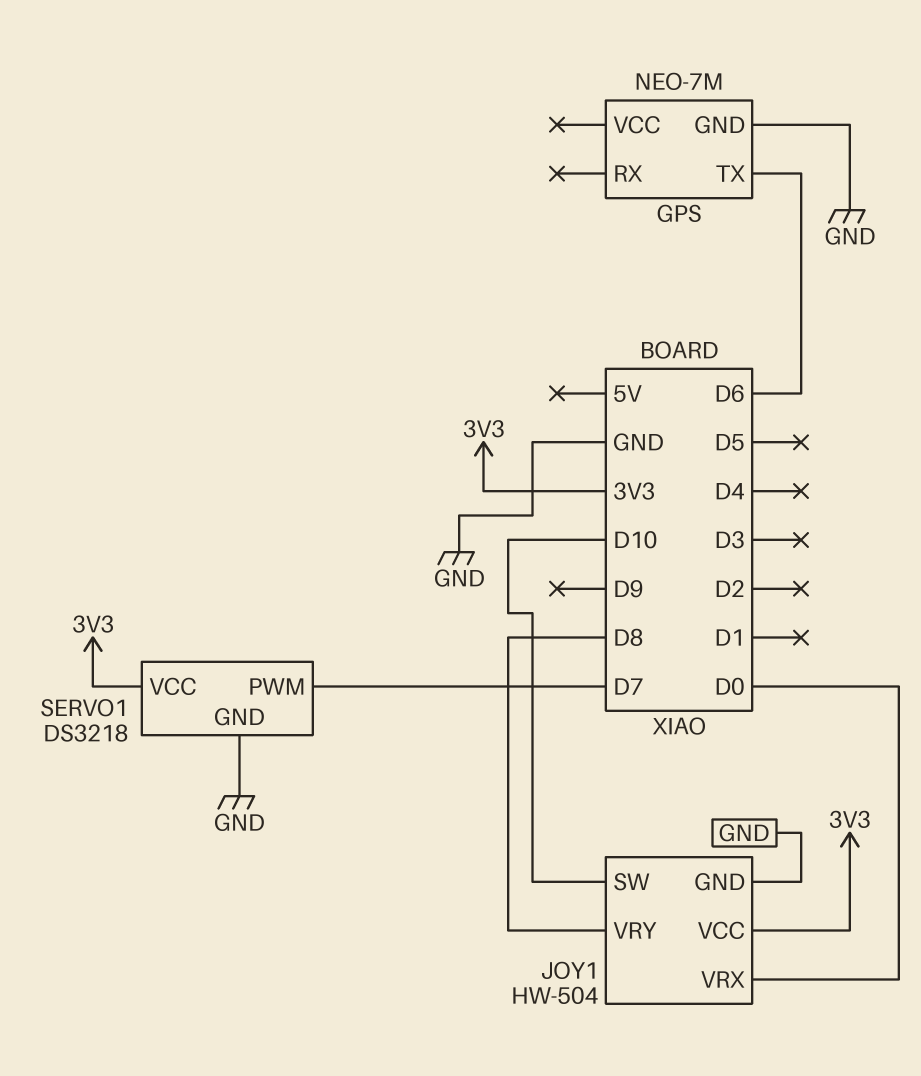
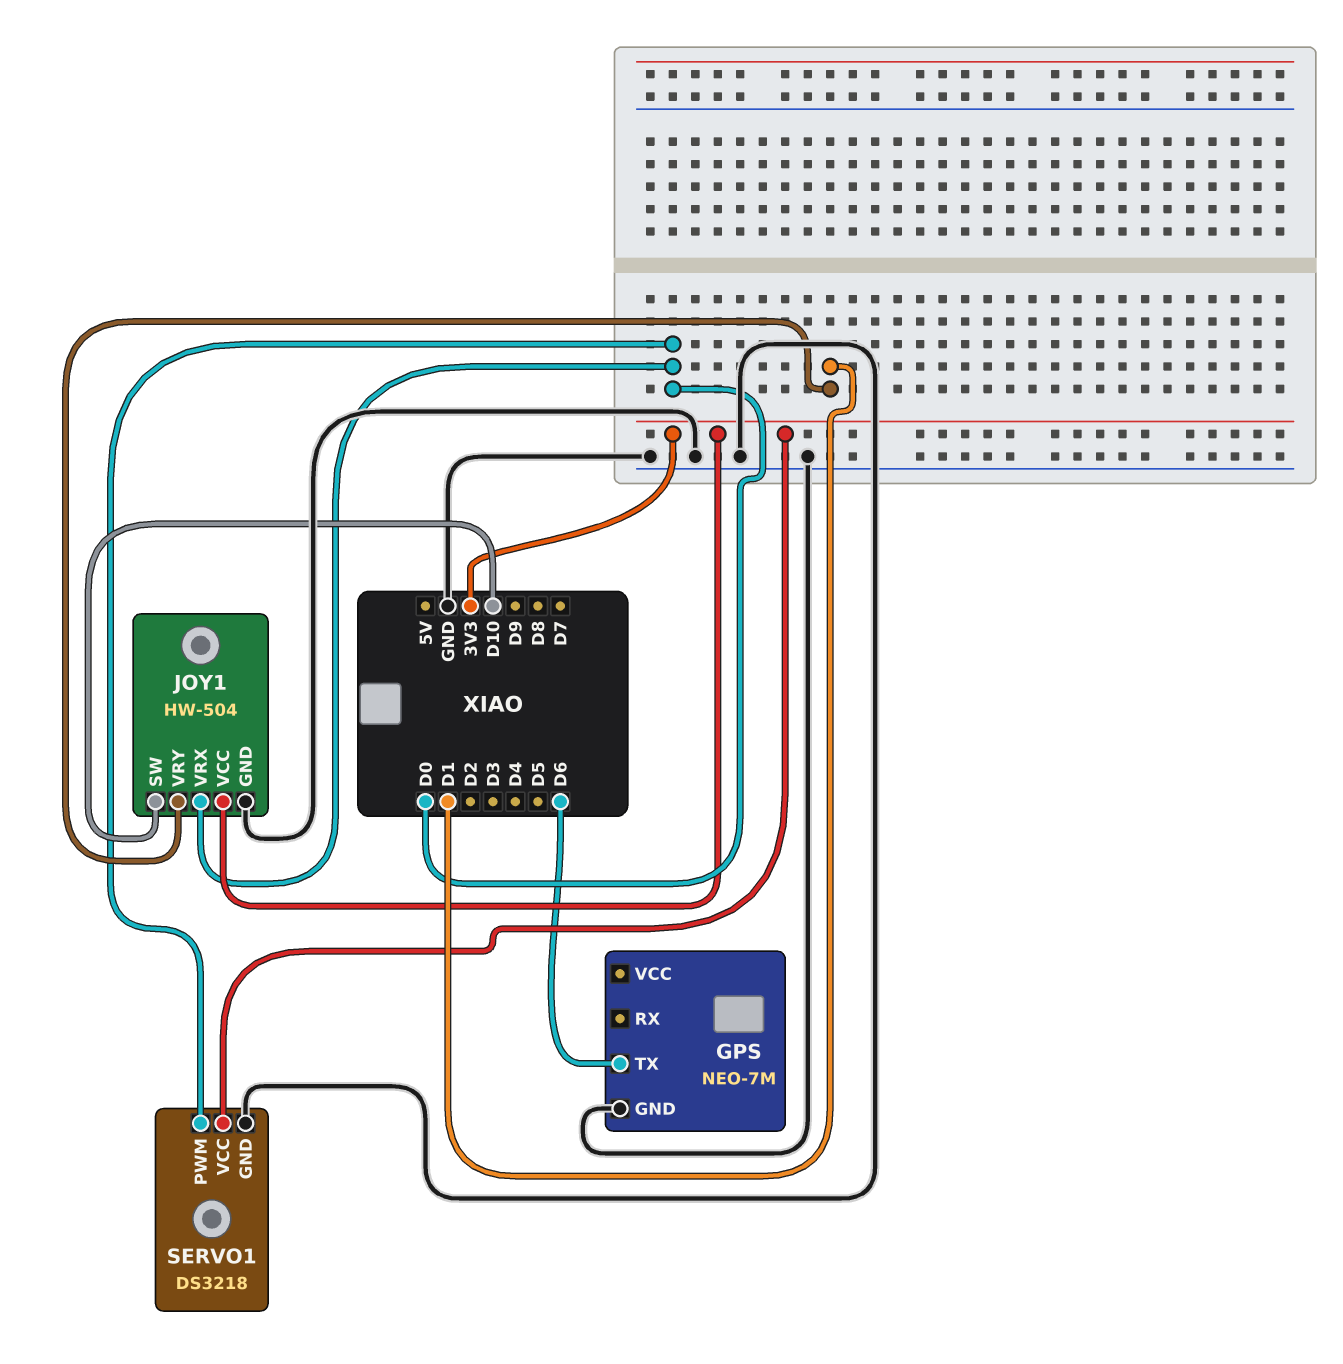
JOY1 pin VRY: D8 -> D1
SERVO1 pin PWM: D7 -> D0

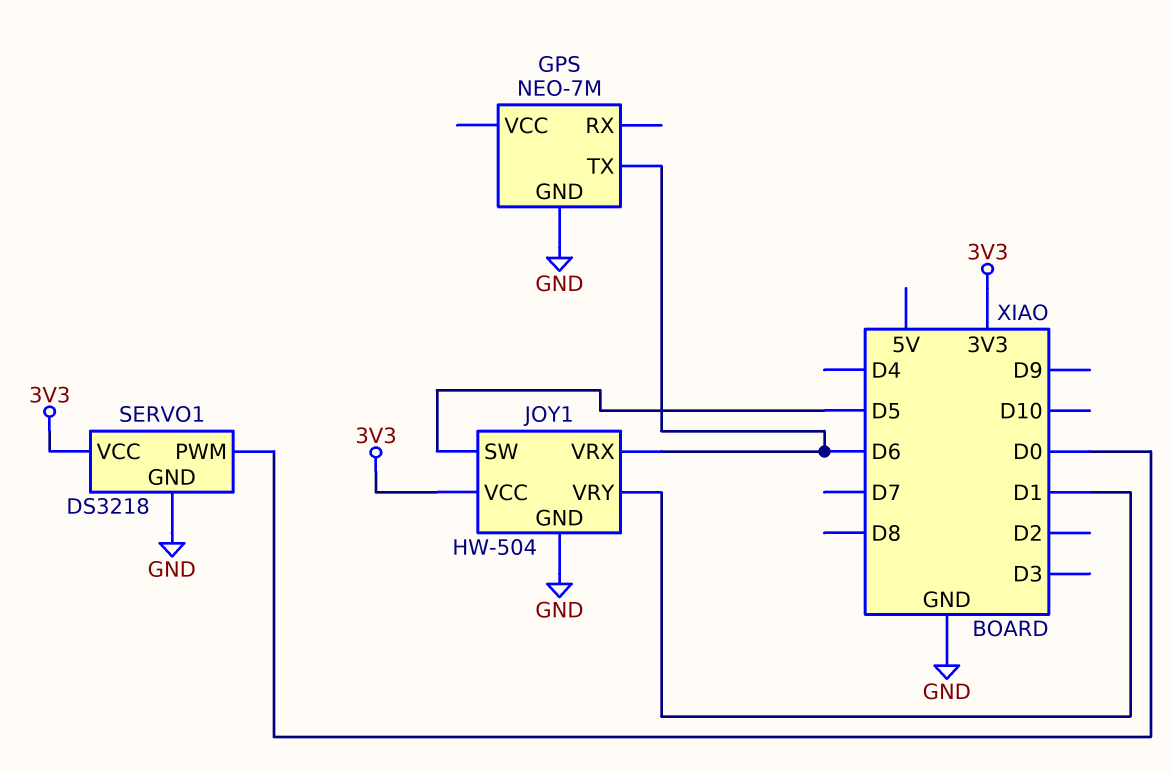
JOY1 pin SW: D10 -> D5
JOY1 pin VRX: D0 -> D6

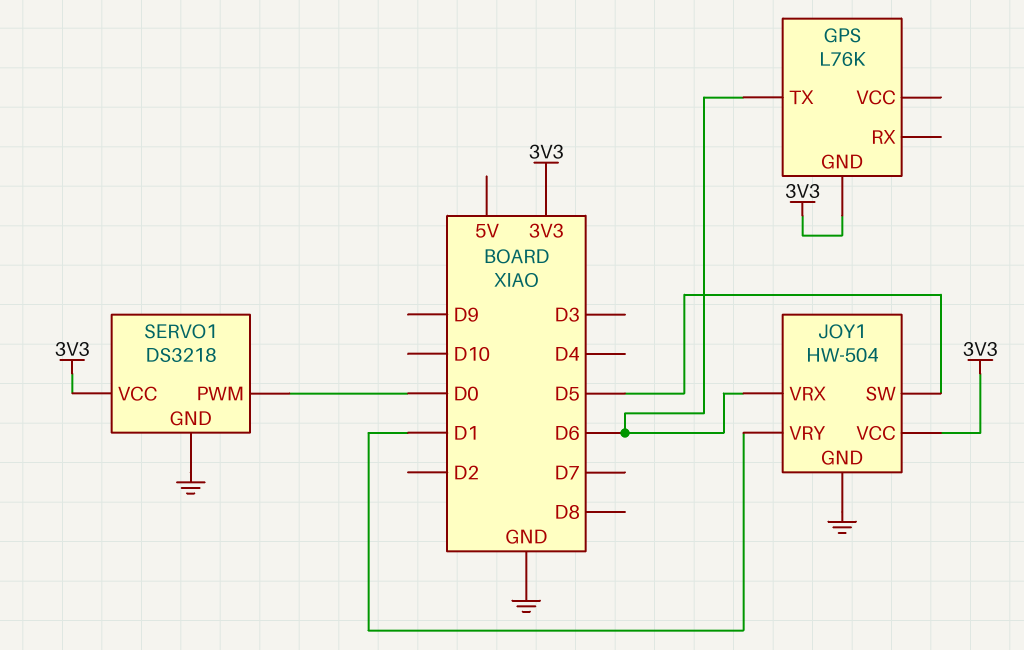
GPS: NEO-7M -> L76K
GPS pin GND: GND -> 3V3

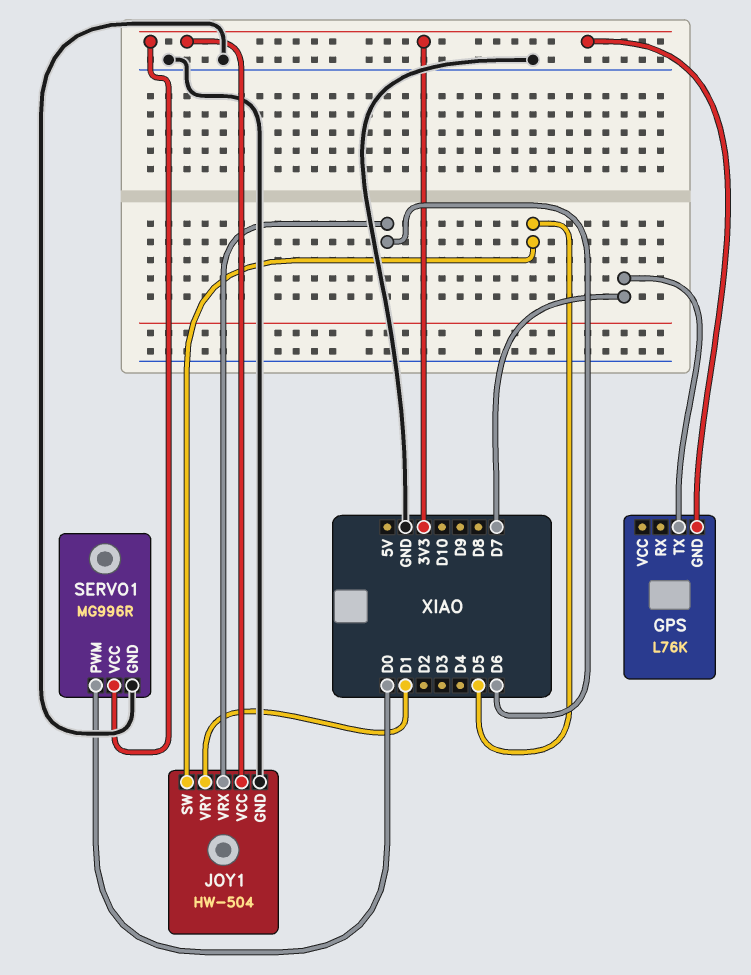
GPS pin TX: D6 -> D7
SERVO1: DS3218 -> MG996R

